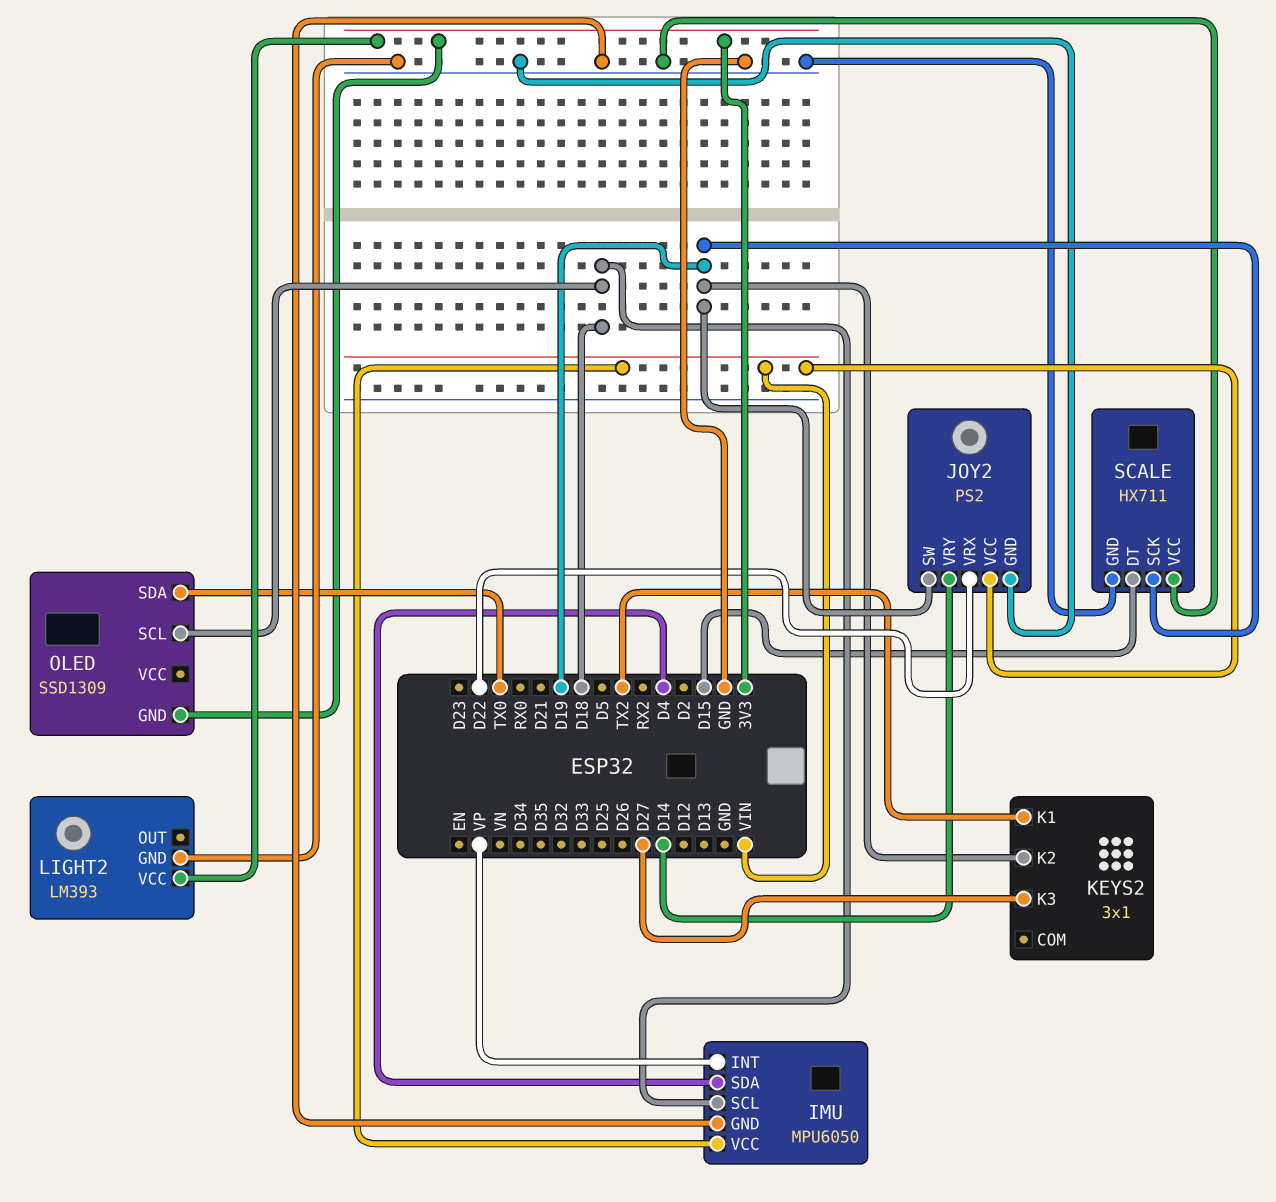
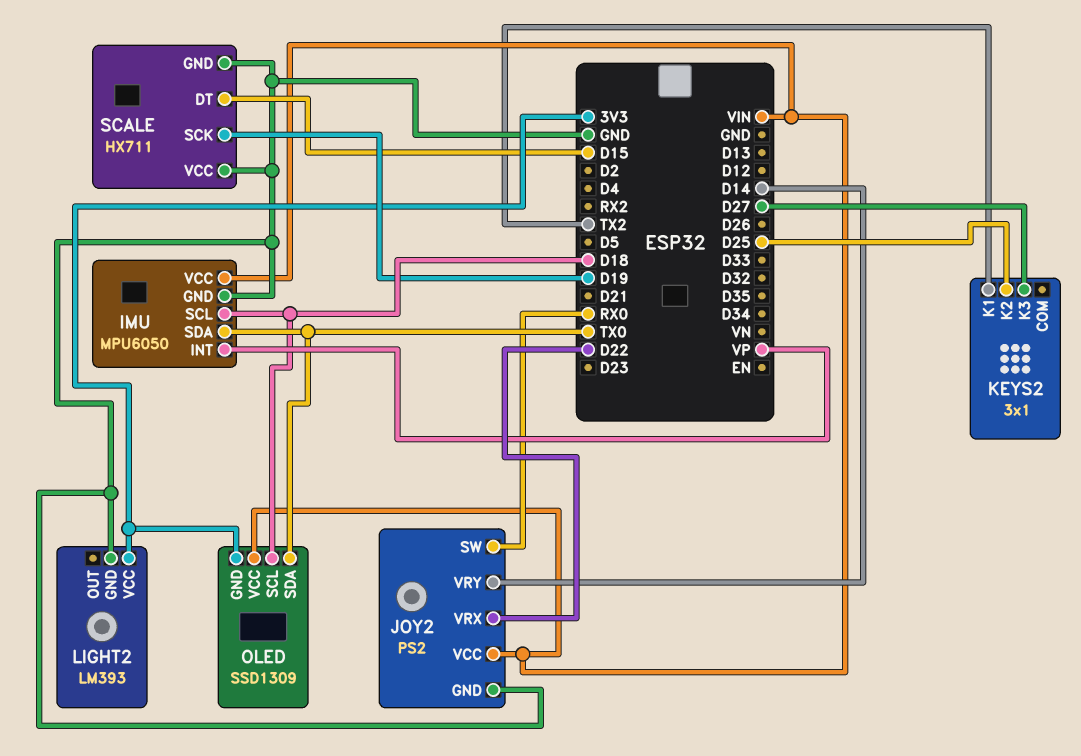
IMU pin SDA: D4 -> TX0
JOY2 pin SW: D19 -> RX0
KEYS2 pin K2: D19 -> D25
OLED pin VCC: none -> VIN

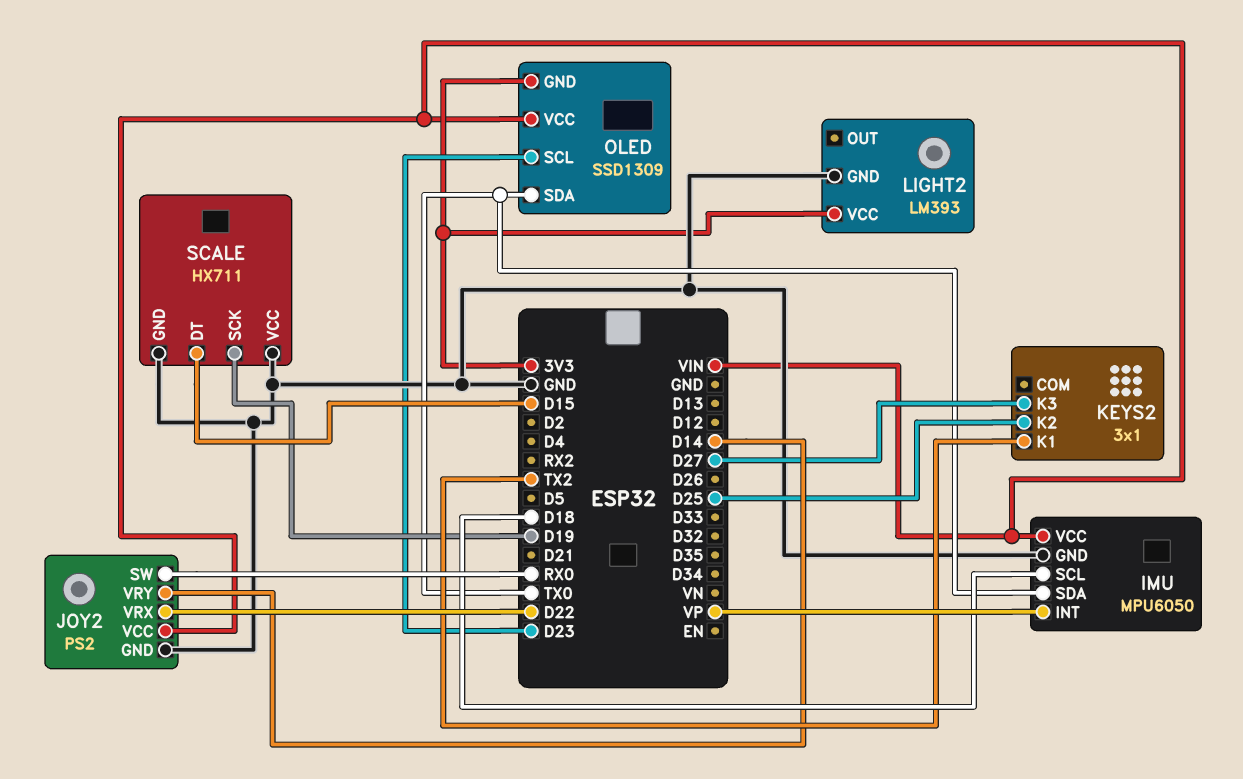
OLED pin SCL: D18 -> D23

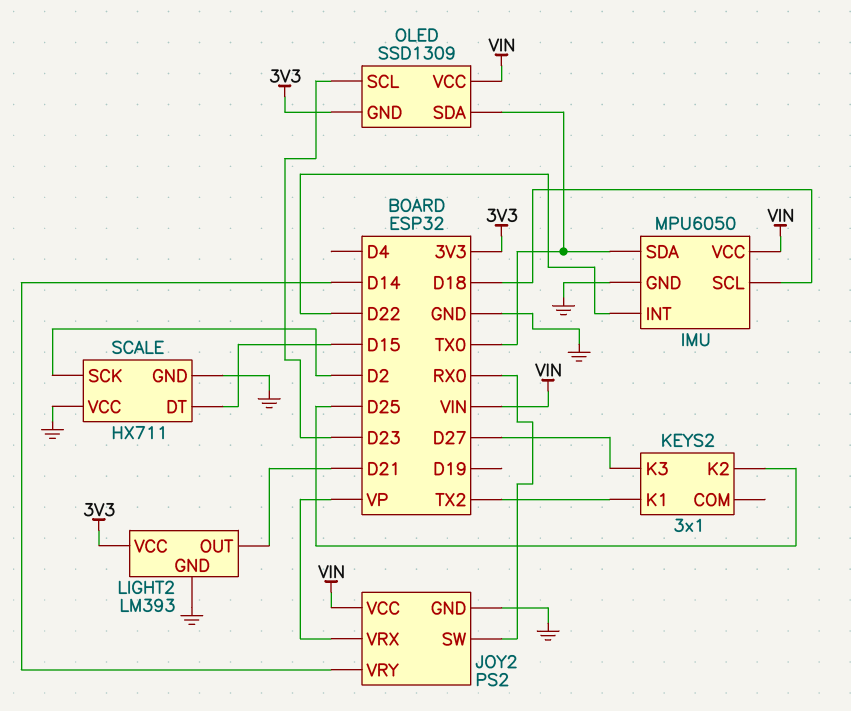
IMU pin INT: VP -> D22
JOY2 pin VRX: D22 -> VP
LIGHT2 pin OUT: none -> D21
SCALE pin SCK: D19 -> D2

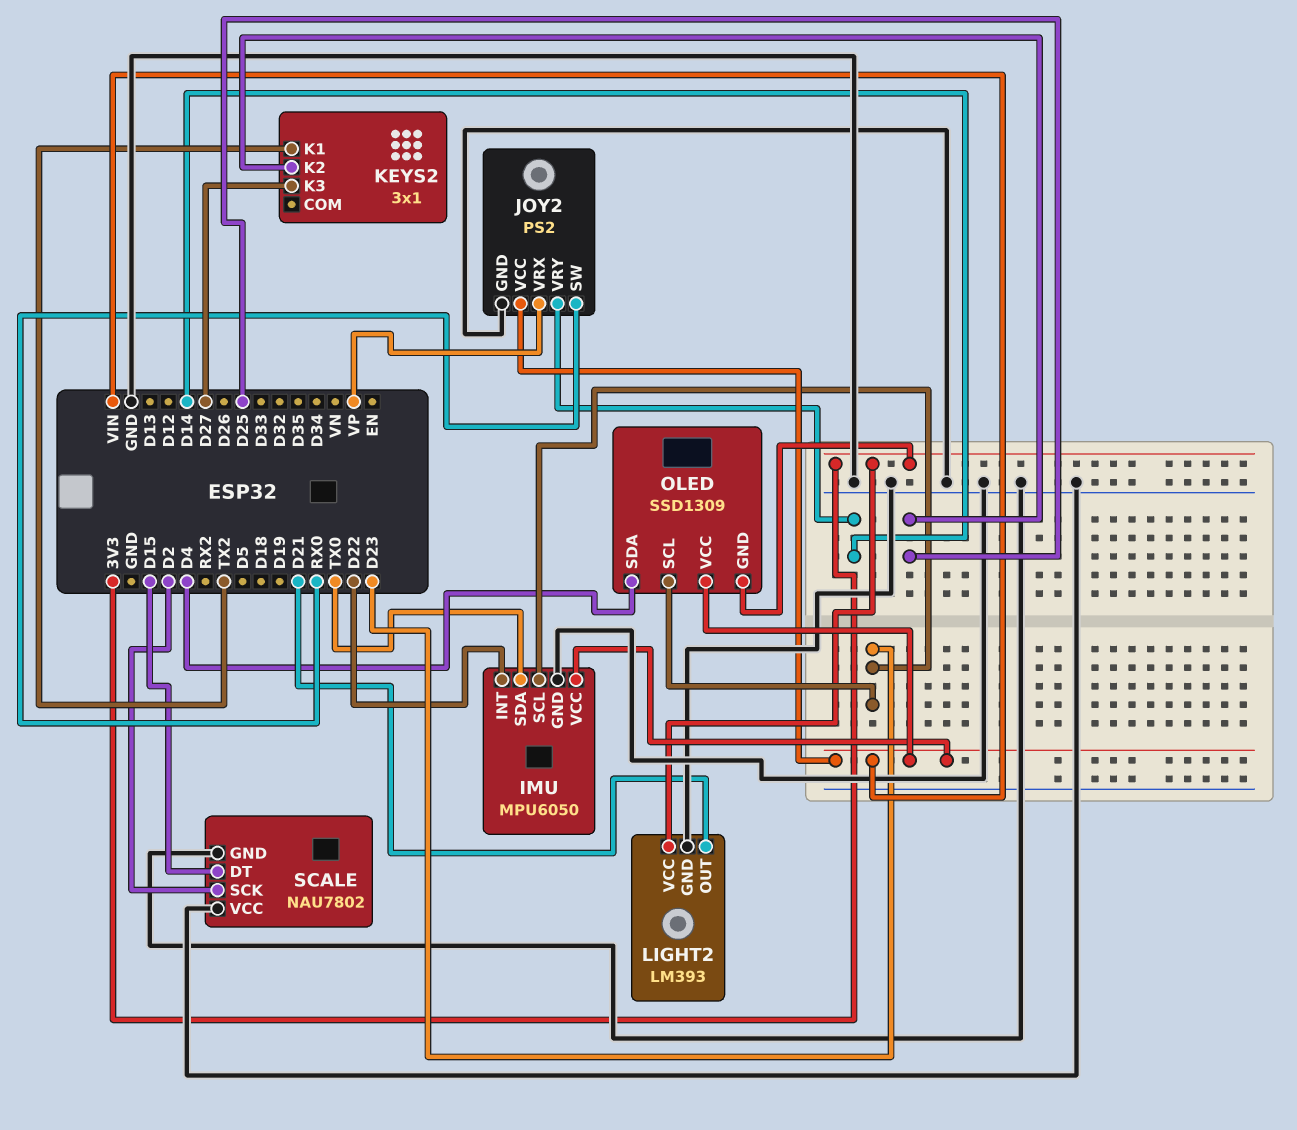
IMU pin SCL: D18 -> D23
OLED pin SDA: TX0 -> D4
SCALE: HX711 -> NAU7802

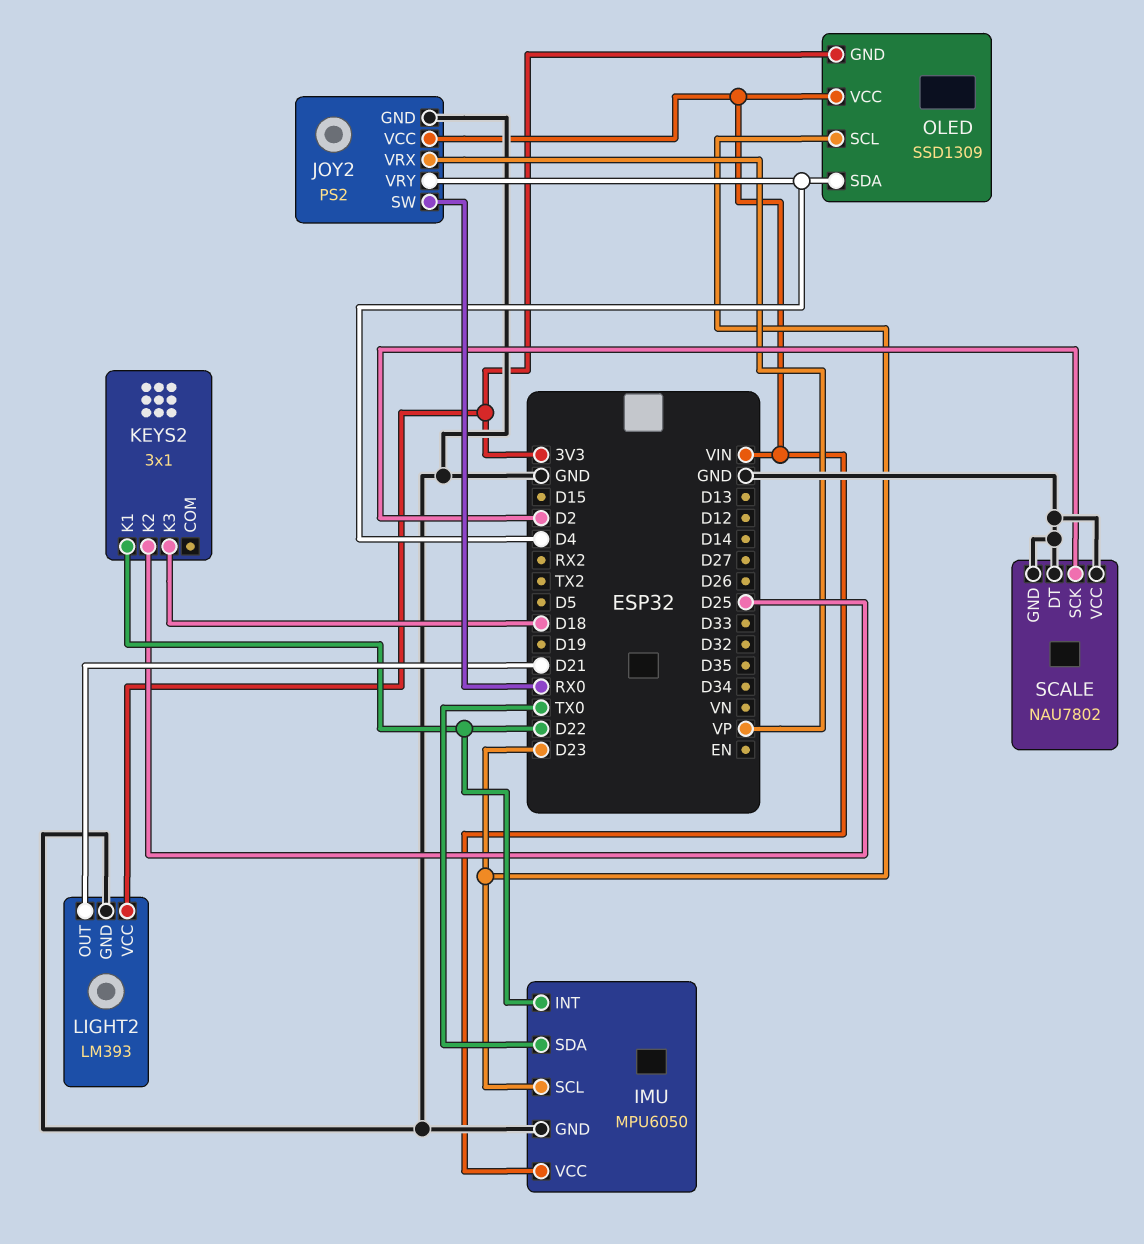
JOY2 pin VRY: D14 -> D4
KEYS2 pin K1: TX2 -> D22
KEYS2 pin K3: D27 -> D18
SCALE pin DT: D15 -> GND

